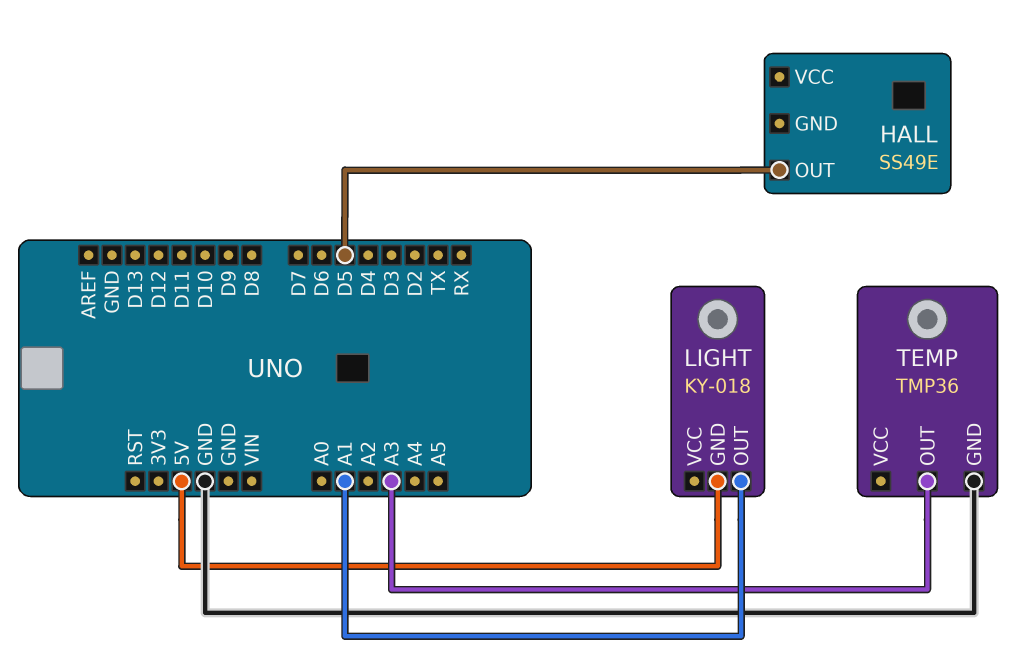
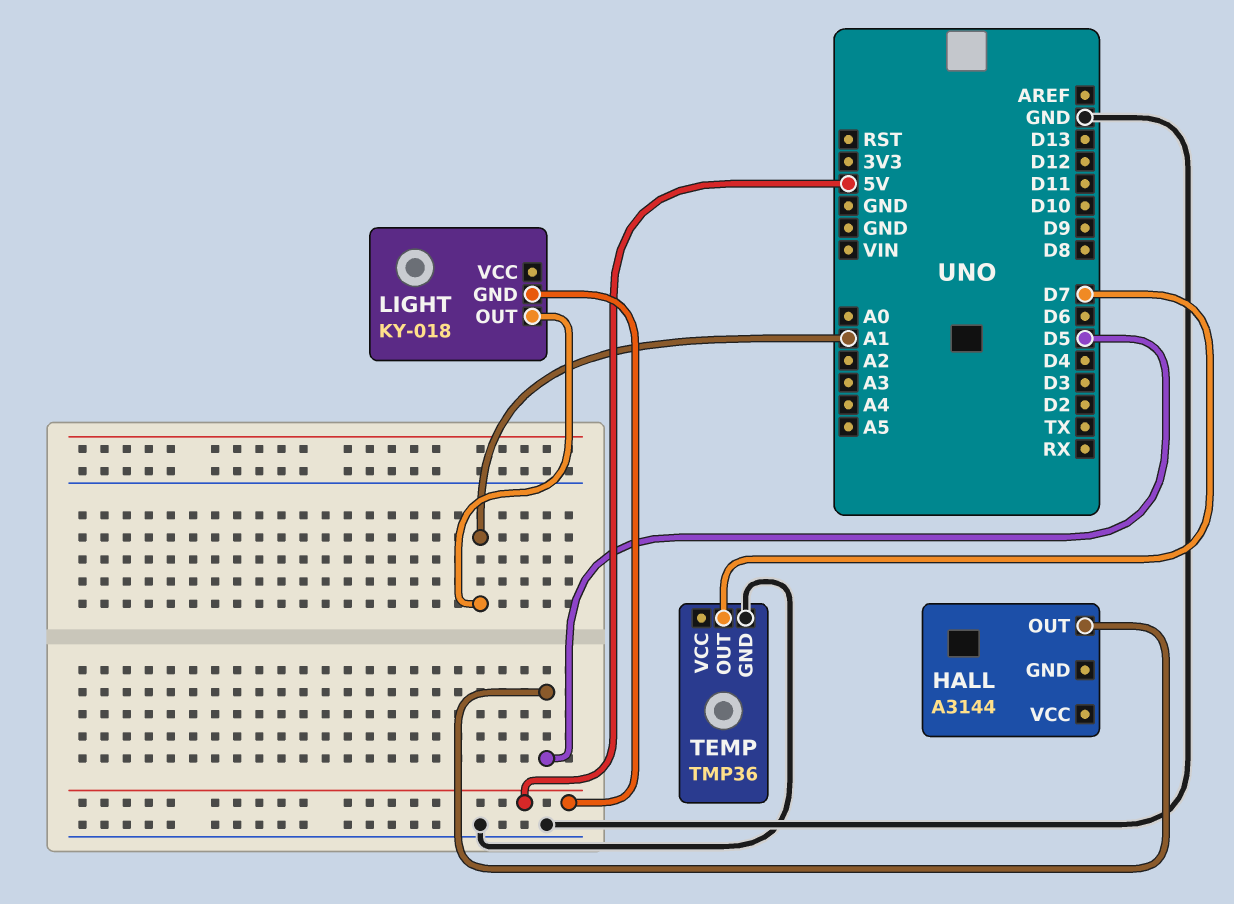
HALL: SS49E -> A3144
TEMP pin OUT: A3 -> D7

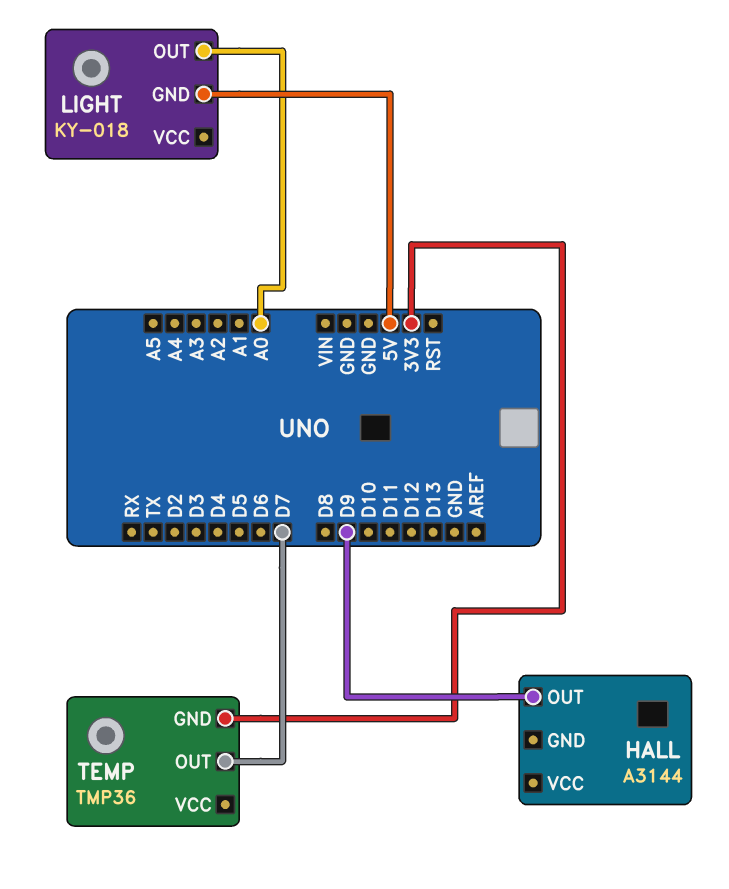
HALL pin OUT: D5 -> D9
LIGHT pin OUT: A1 -> A0
TEMP pin GND: GND -> 3V3

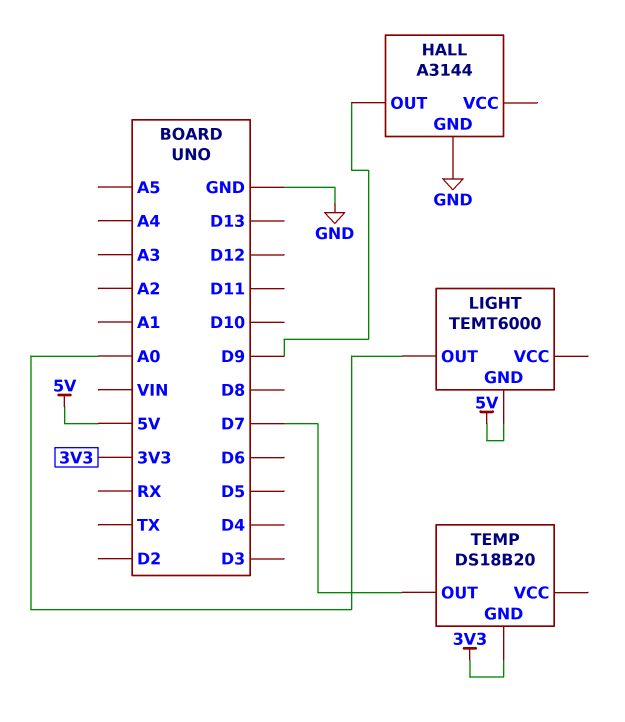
HALL pin GND: none -> GND
LIGHT: KY-018 -> TEMT6000
TEMP: TMP36 -> DS18B20

